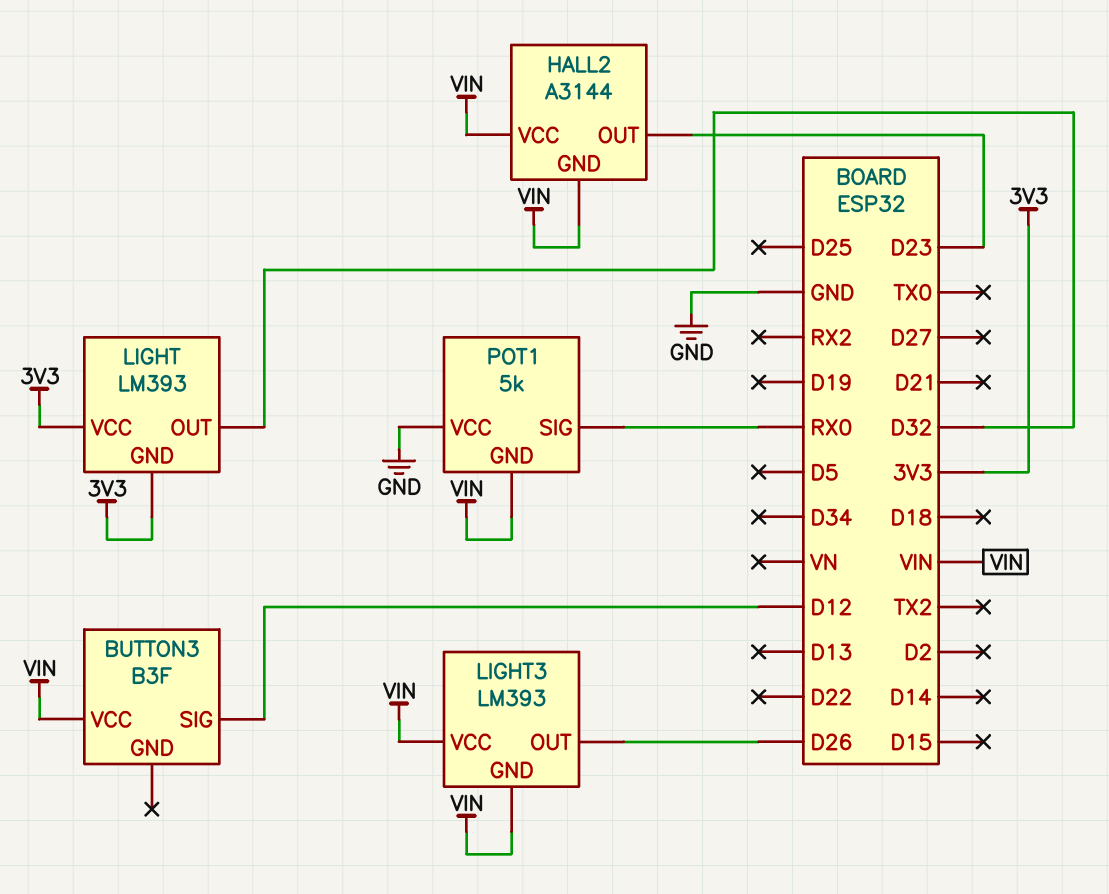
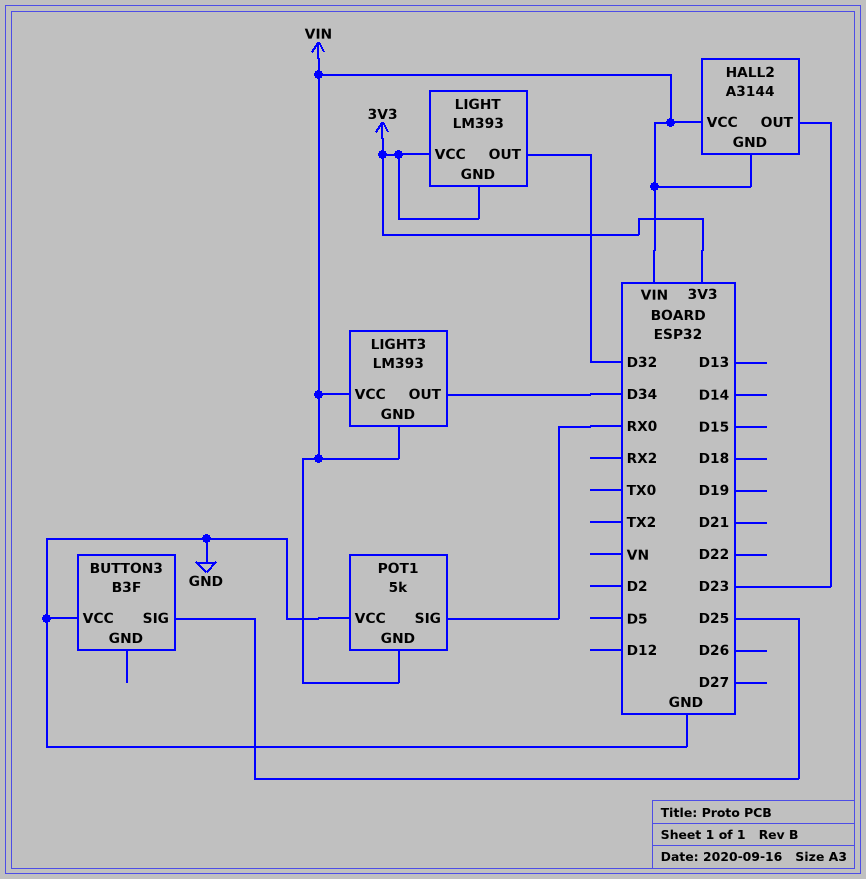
BUTTON3 pin SIG: D12 -> D25
BUTTON3 pin VCC: VIN -> GND
LIGHT3 pin OUT: D26 -> D34

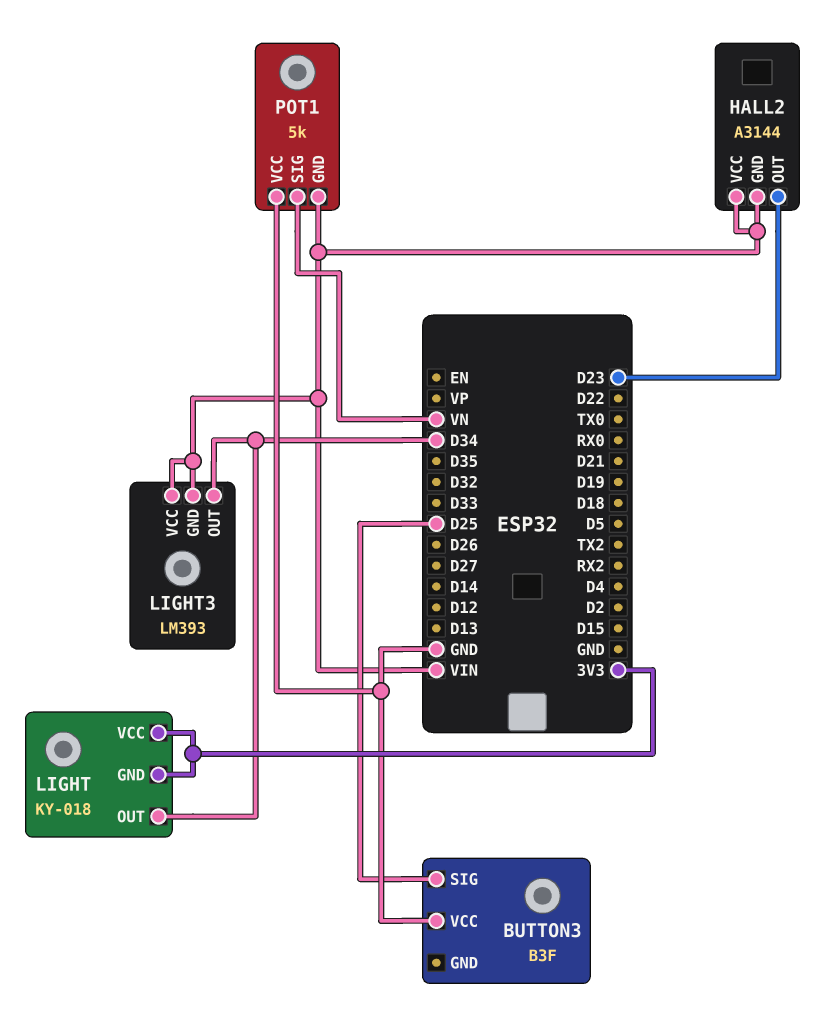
LIGHT: LM393 -> KY-018
LIGHT pin OUT: D32 -> D34
POT1 pin SIG: RX0 -> VN

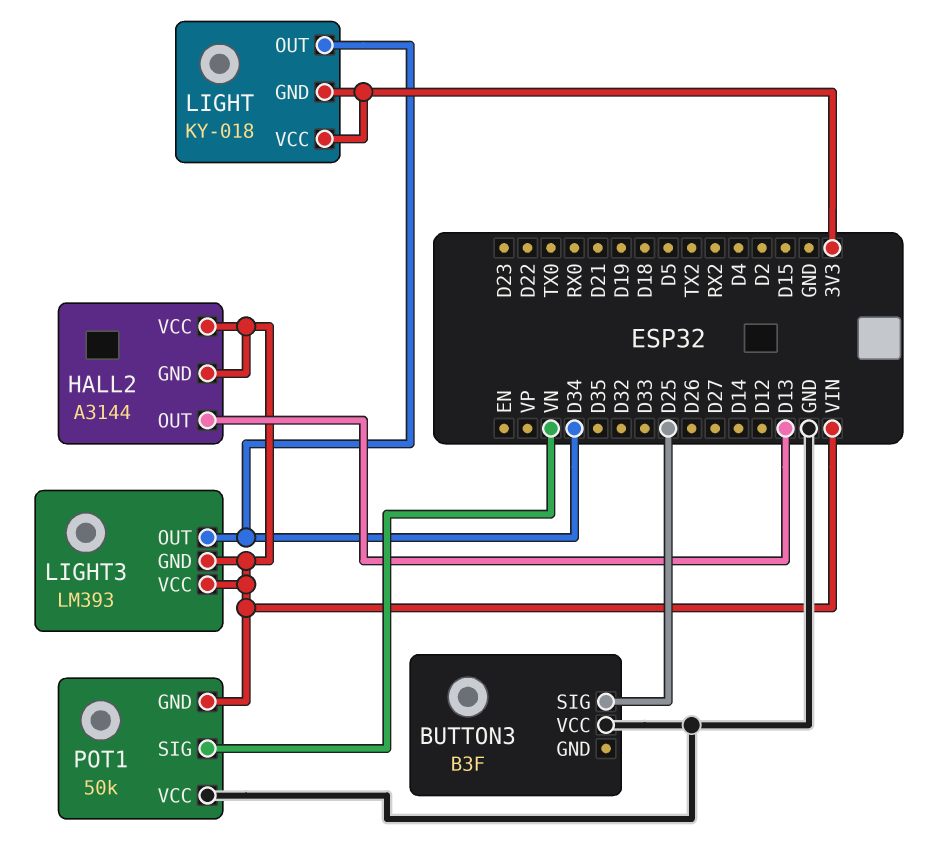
HALL2 pin OUT: D23 -> D13
POT1: 5k -> 50k

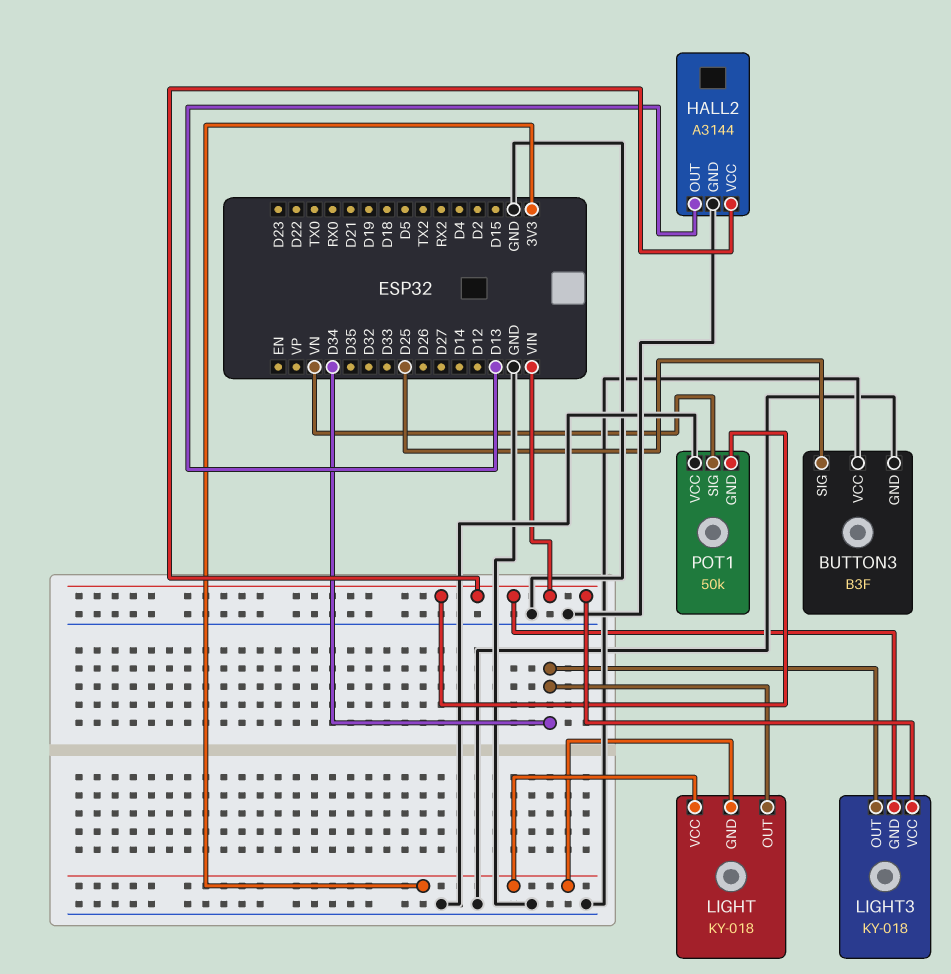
BUTTON3 pin GND: none -> GND
HALL2 pin GND: VIN -> GND
LIGHT3: LM393 -> KY-018

